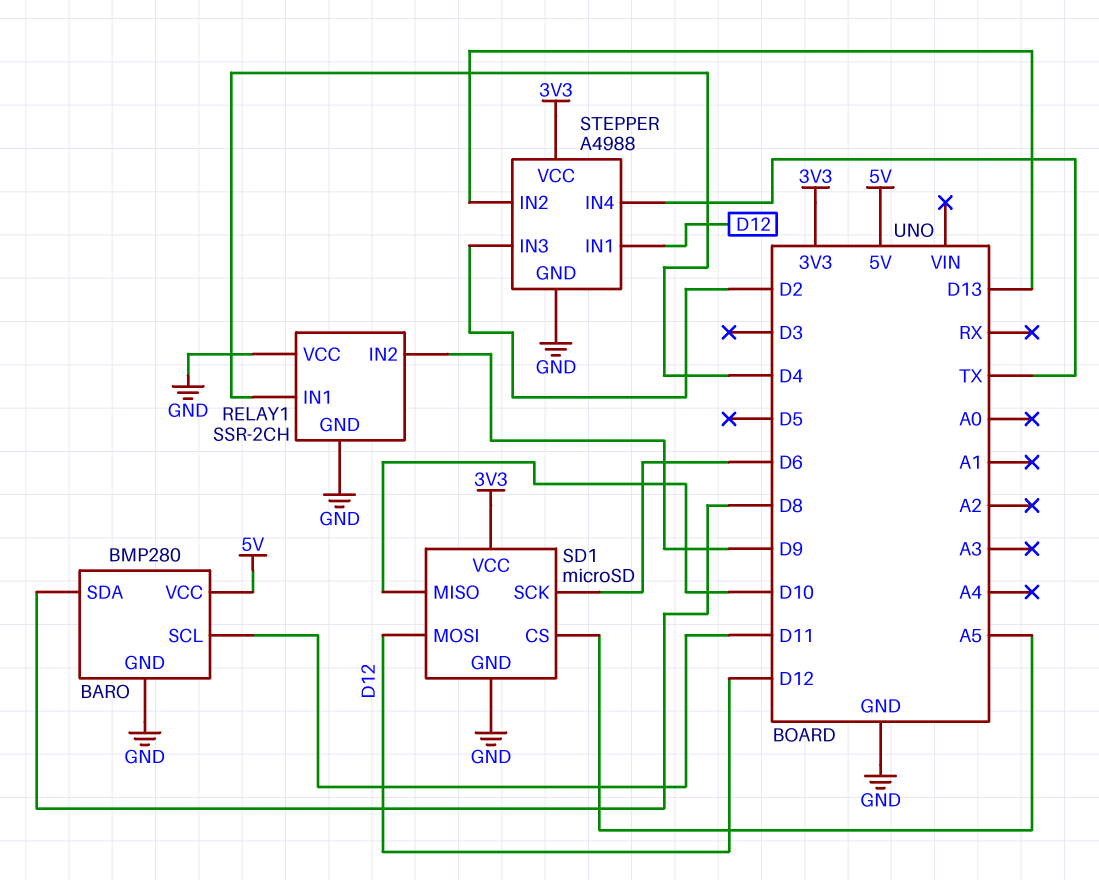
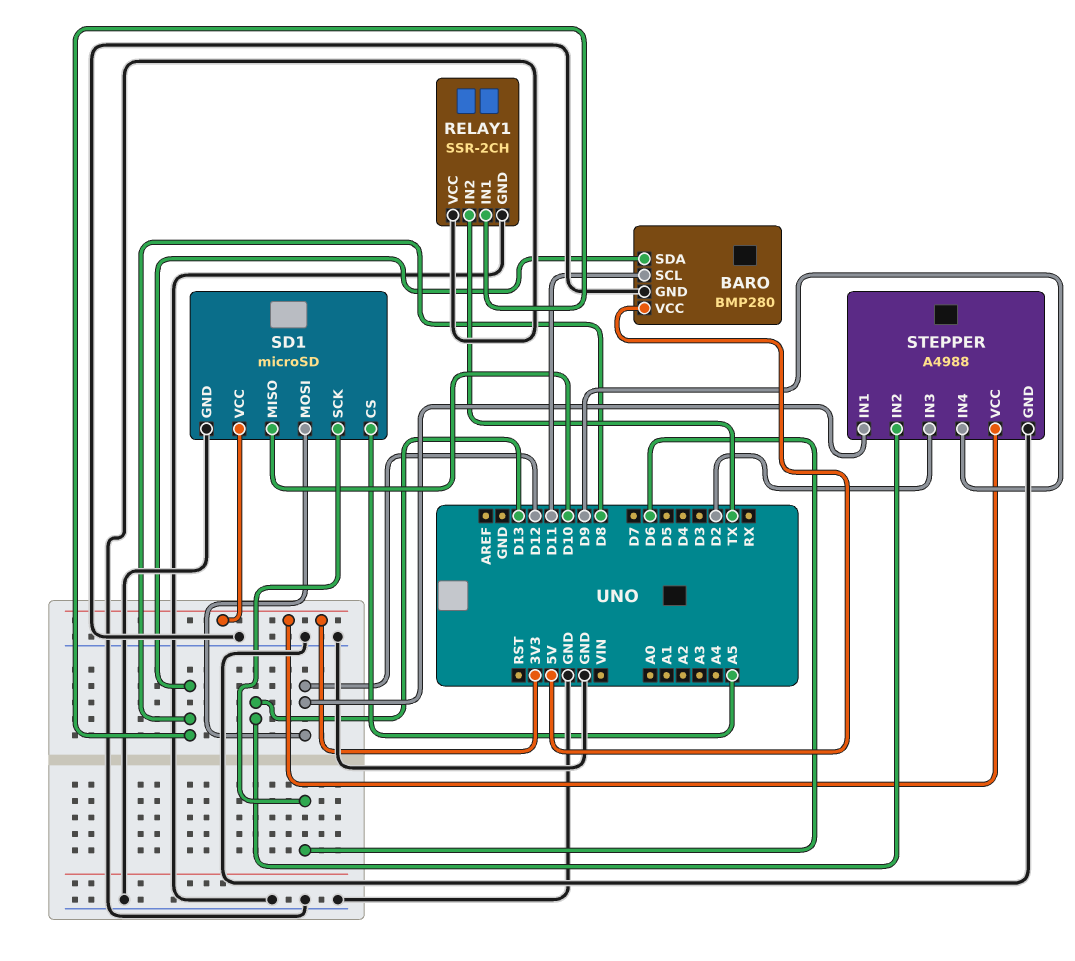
RELAY1 pin IN1: D4 -> D8
RELAY1 pin IN2: D9 -> TX
STEPPER pin IN4: TX -> D9

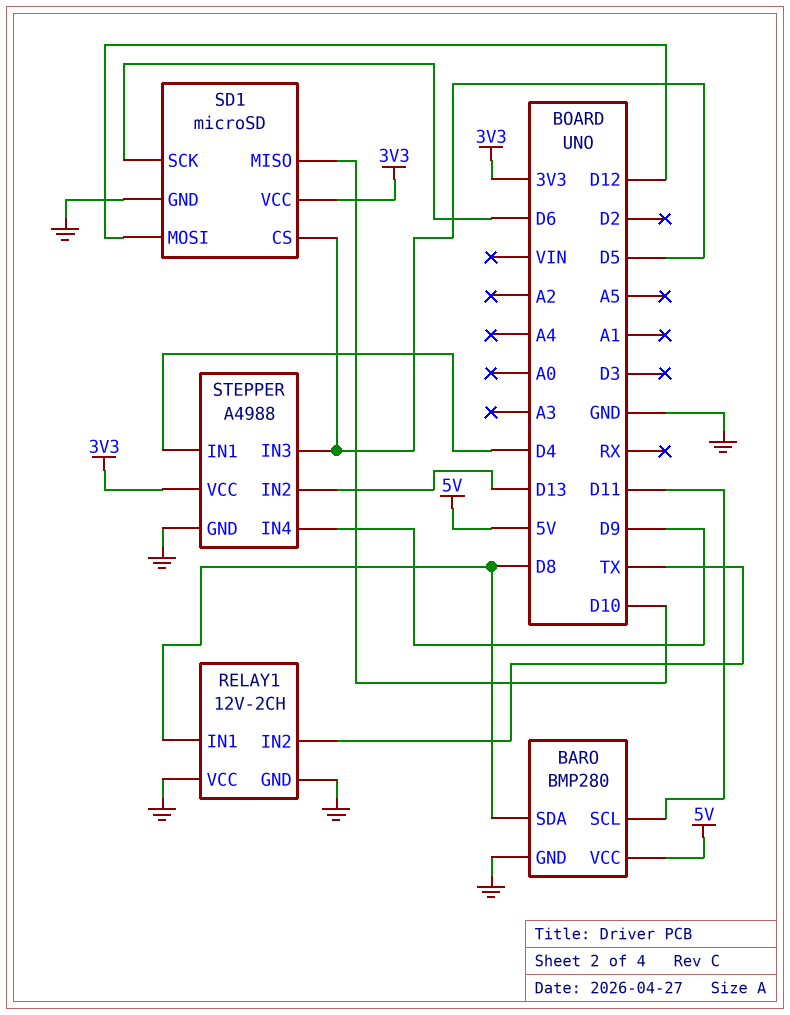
RELAY1: SSR-2CH -> 12V-2CH
SD1 pin CS: A5 -> D5
STEPPER pin IN1: D12 -> D4
STEPPER pin IN3: D2 -> D5

